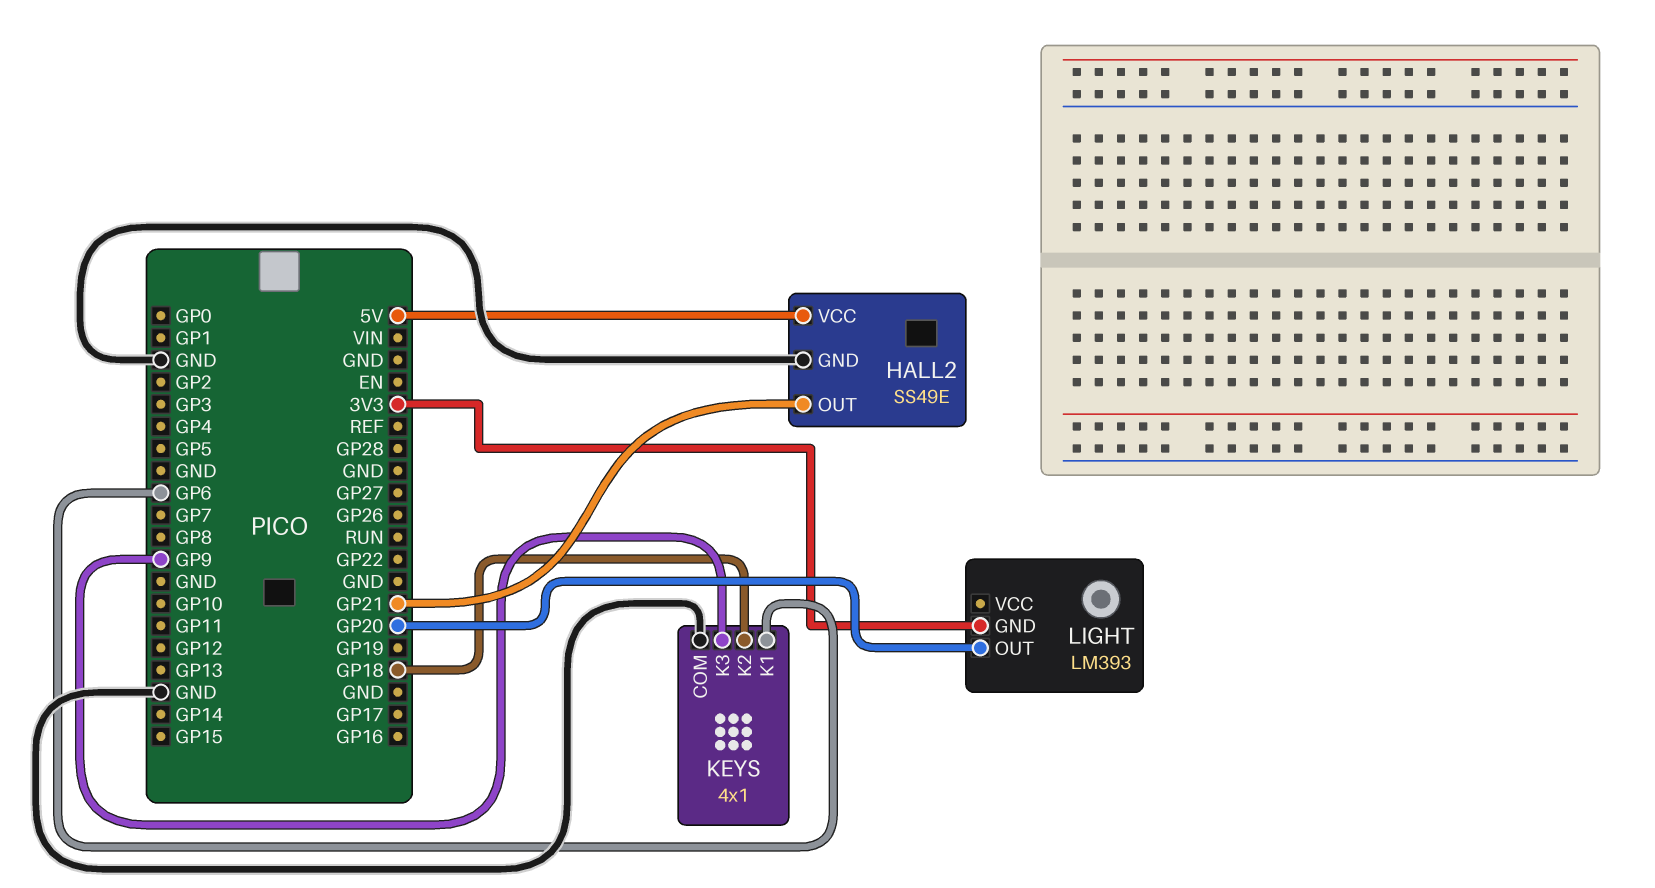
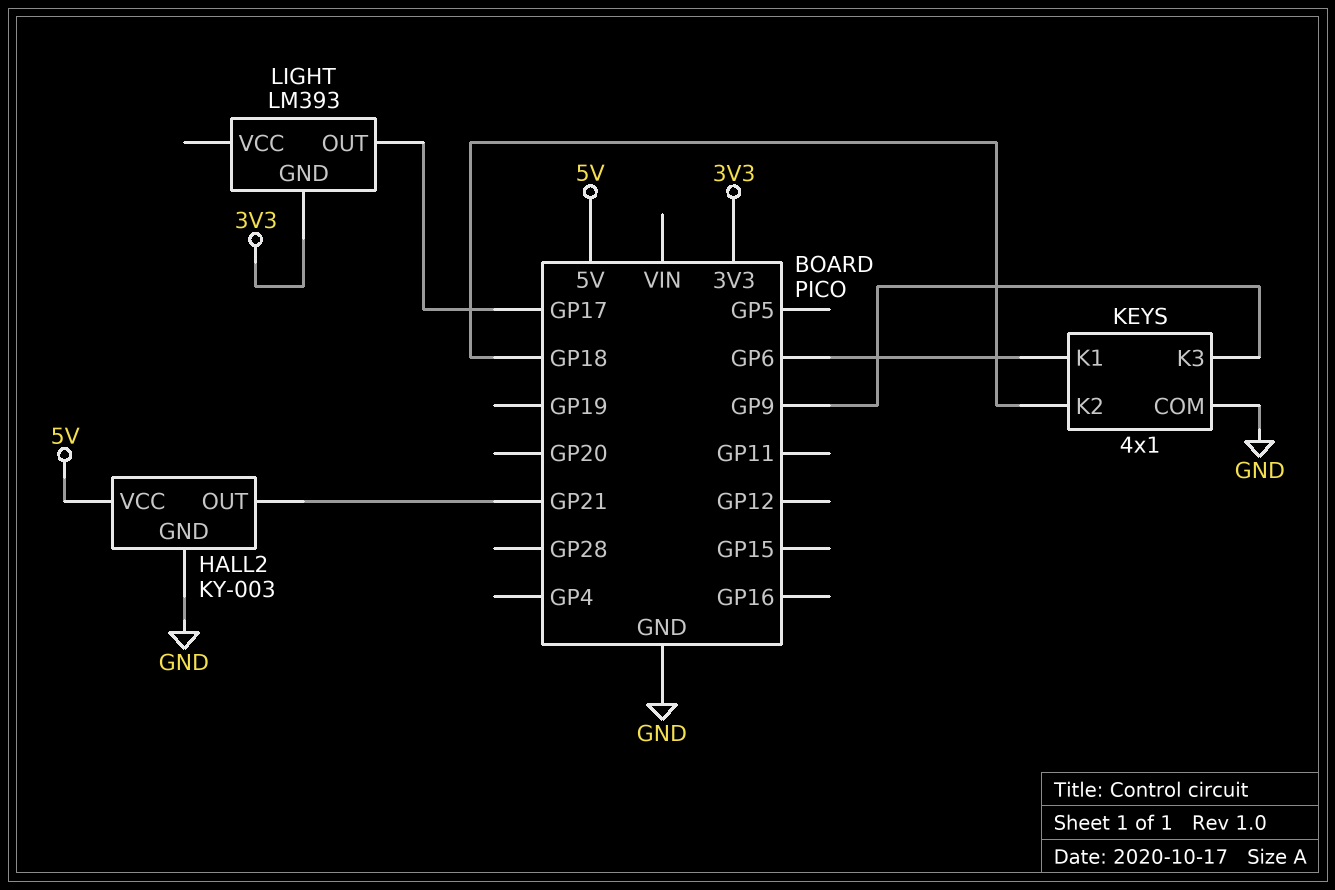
HALL2: SS49E -> KY-003
LIGHT pin OUT: GP20 -> GP17

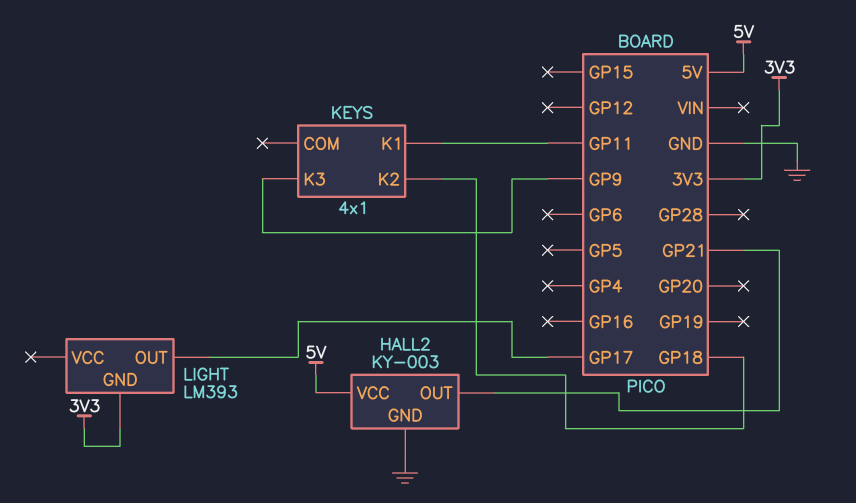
KEYS pin COM: GND -> none
KEYS pin K1: GP6 -> GP11

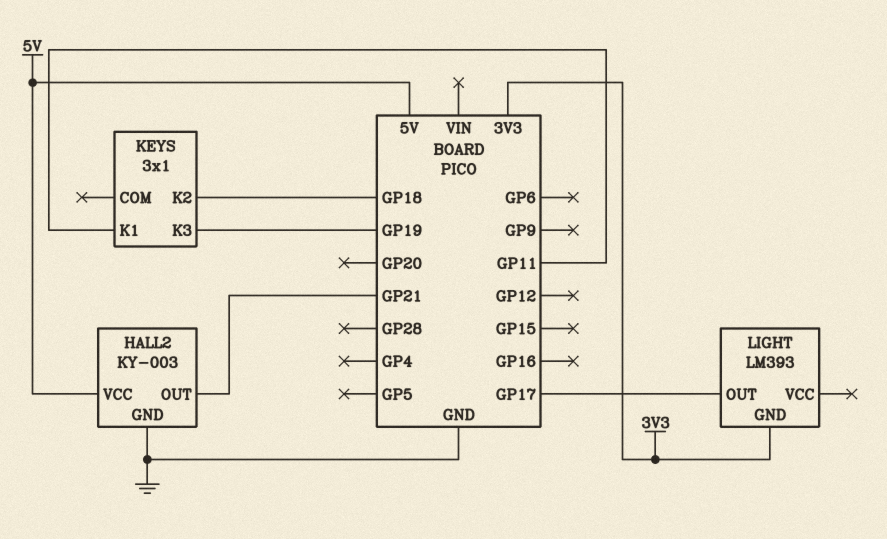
KEYS: 4x1 -> 3x1
KEYS pin K3: GP9 -> GP19

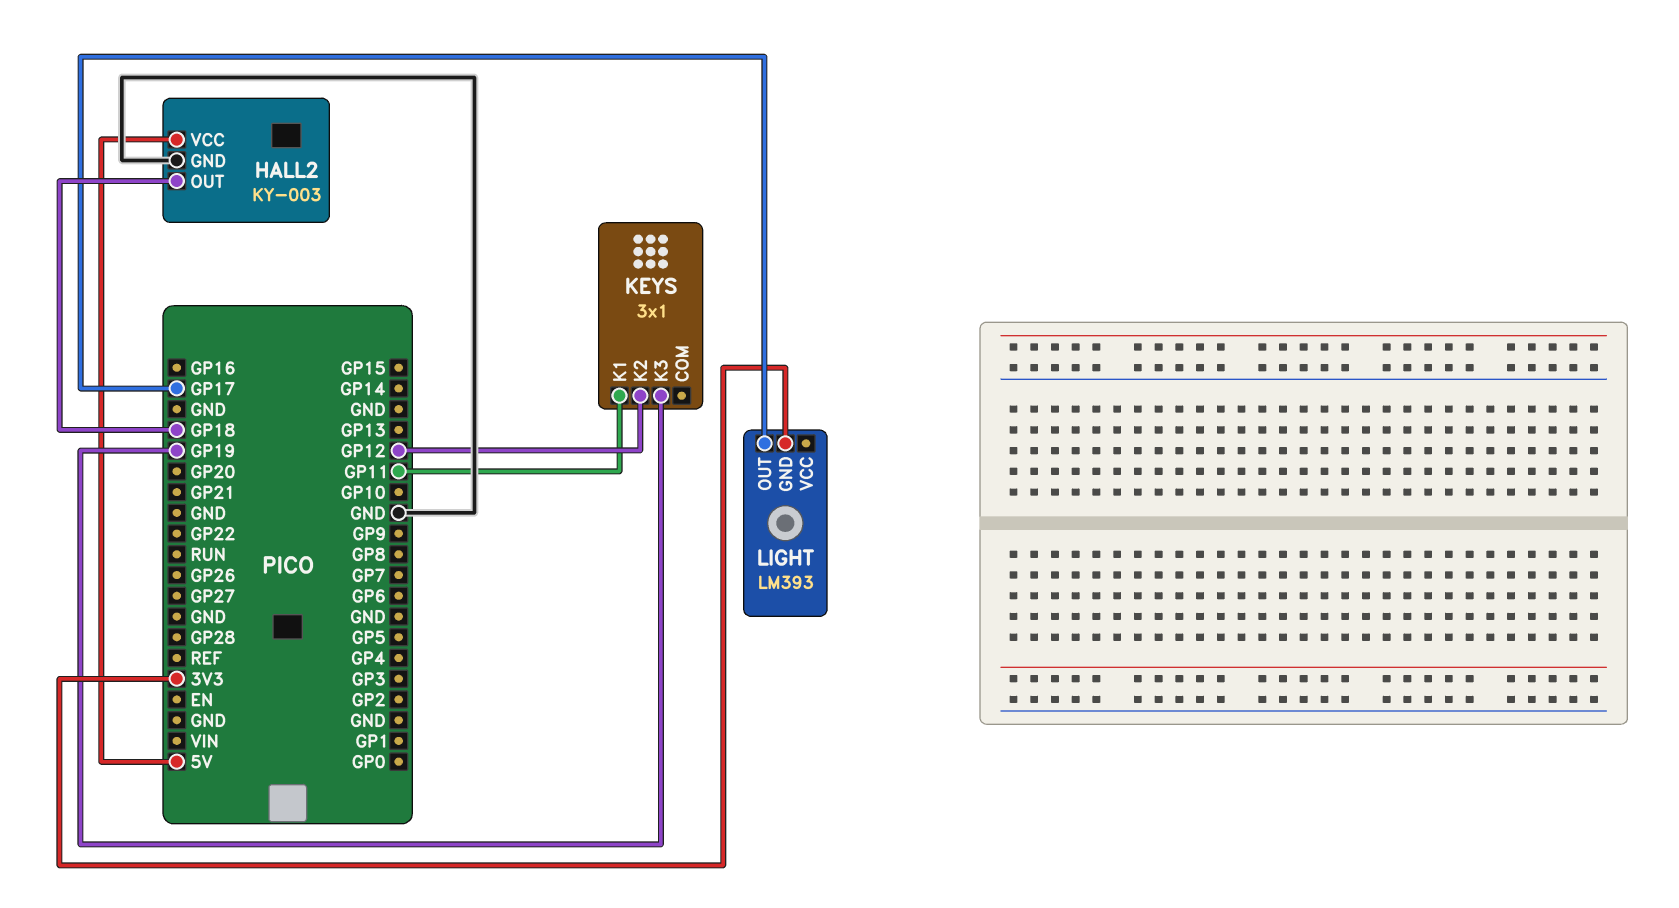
HALL2 pin OUT: GP21 -> GP18
KEYS pin K2: GP18 -> GP12

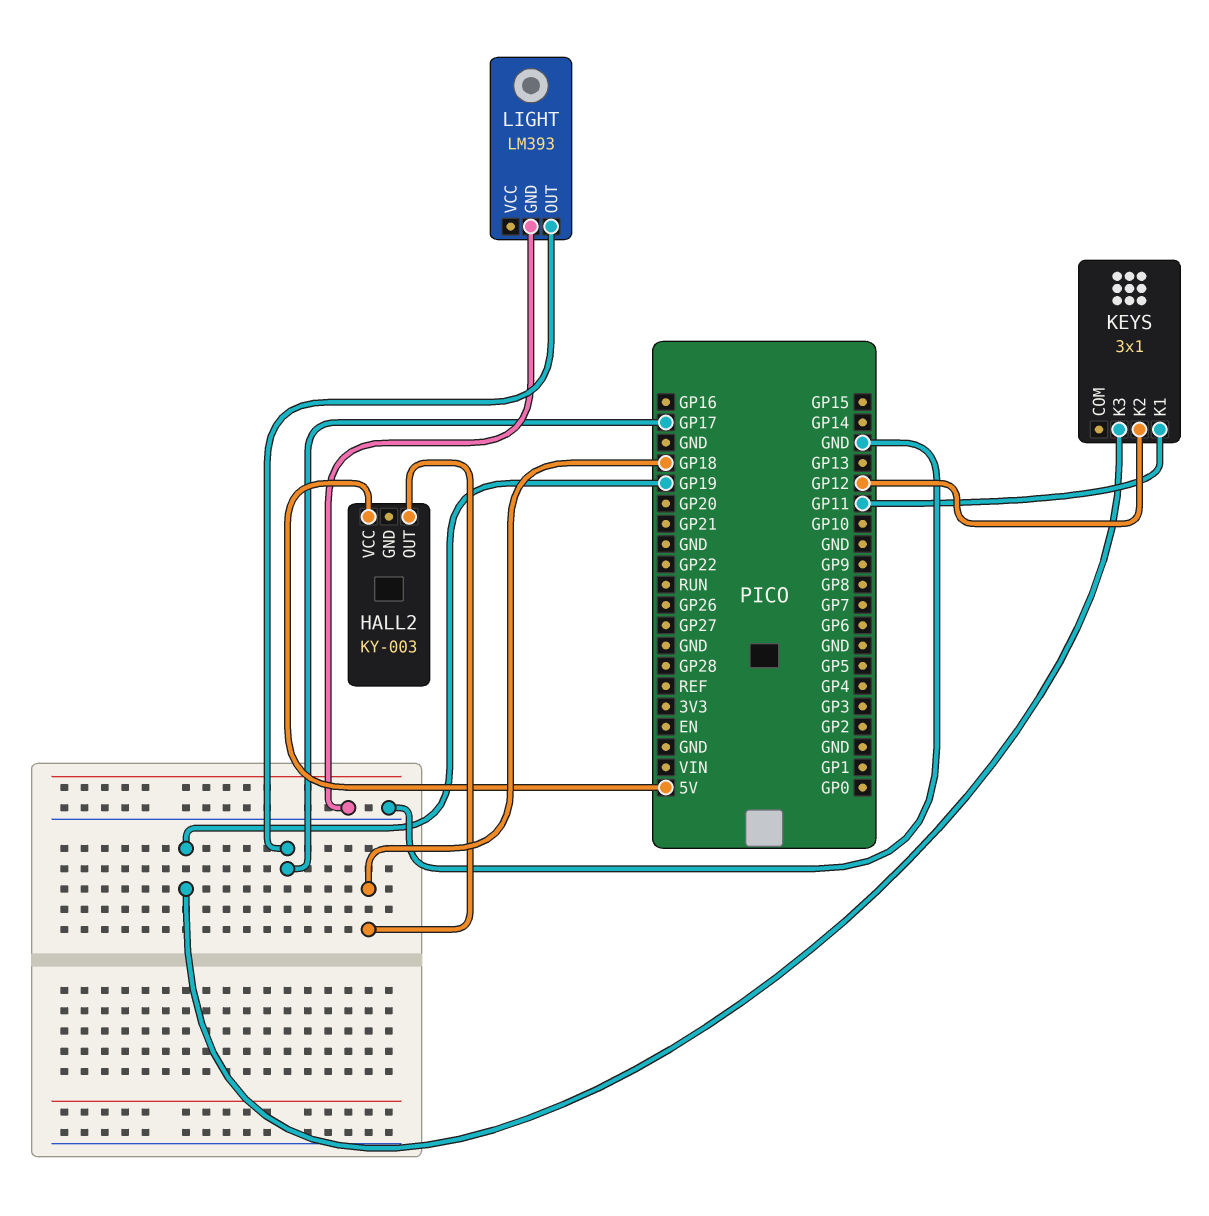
HALL2 pin GND: GND -> none
LIGHT pin GND: 3V3 -> GND

